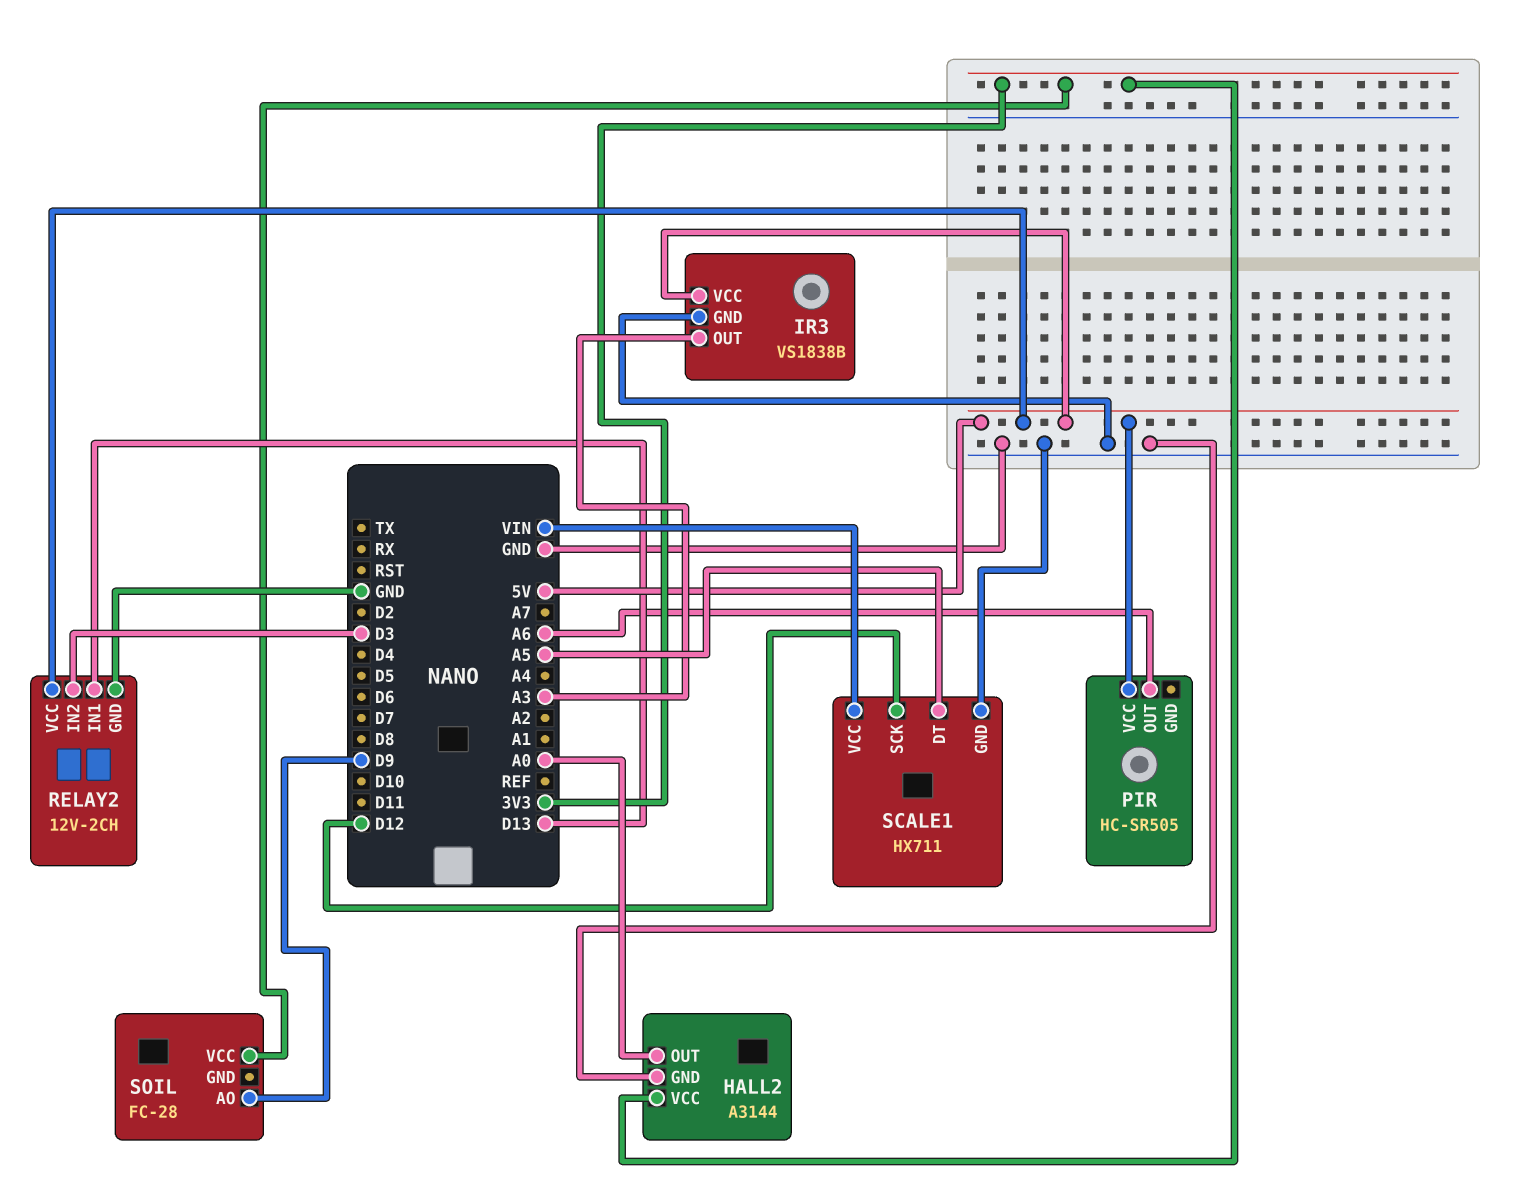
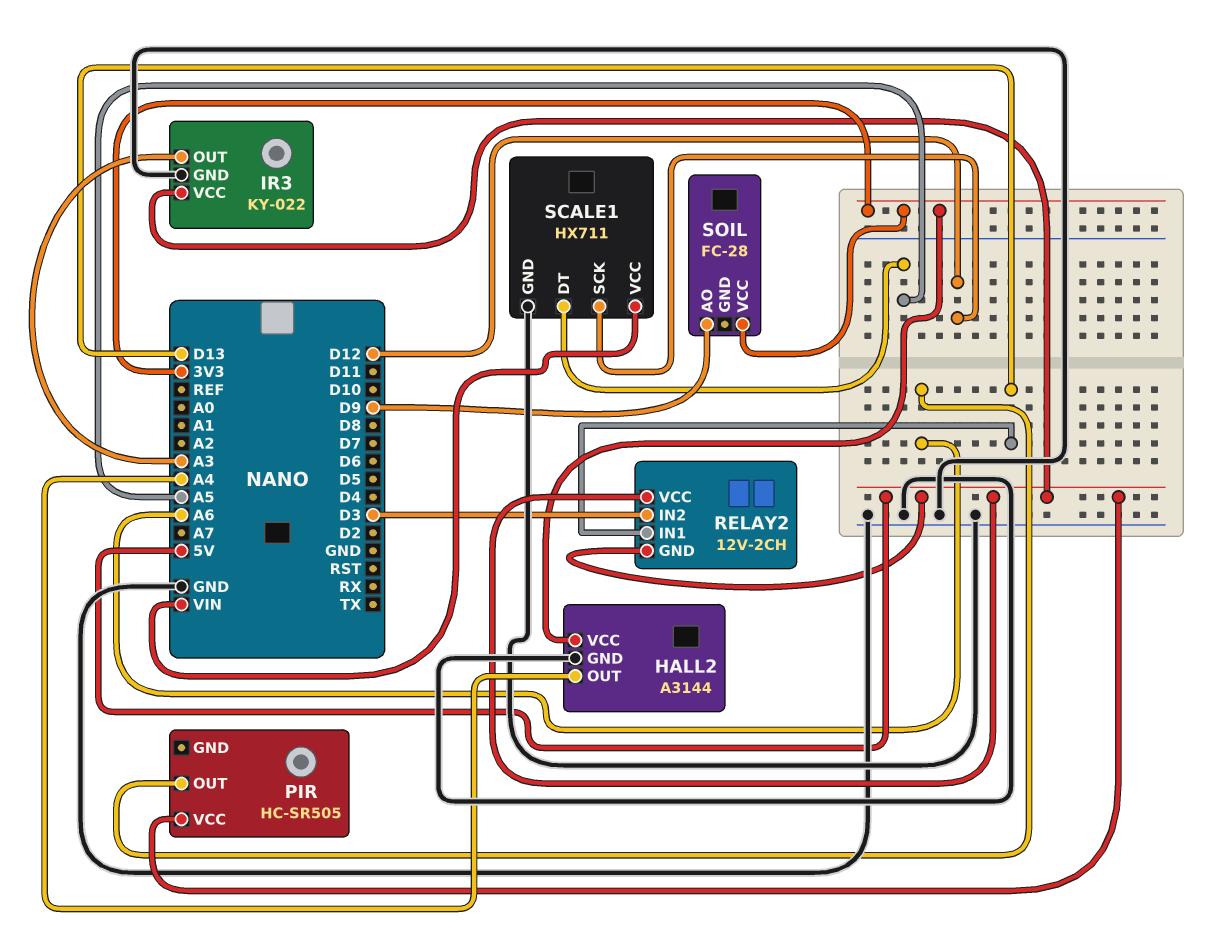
HALL2 pin OUT: A0 -> A4
IR3: VS1838B -> KY-022
RELAY2 pin GND: GND -> 5V

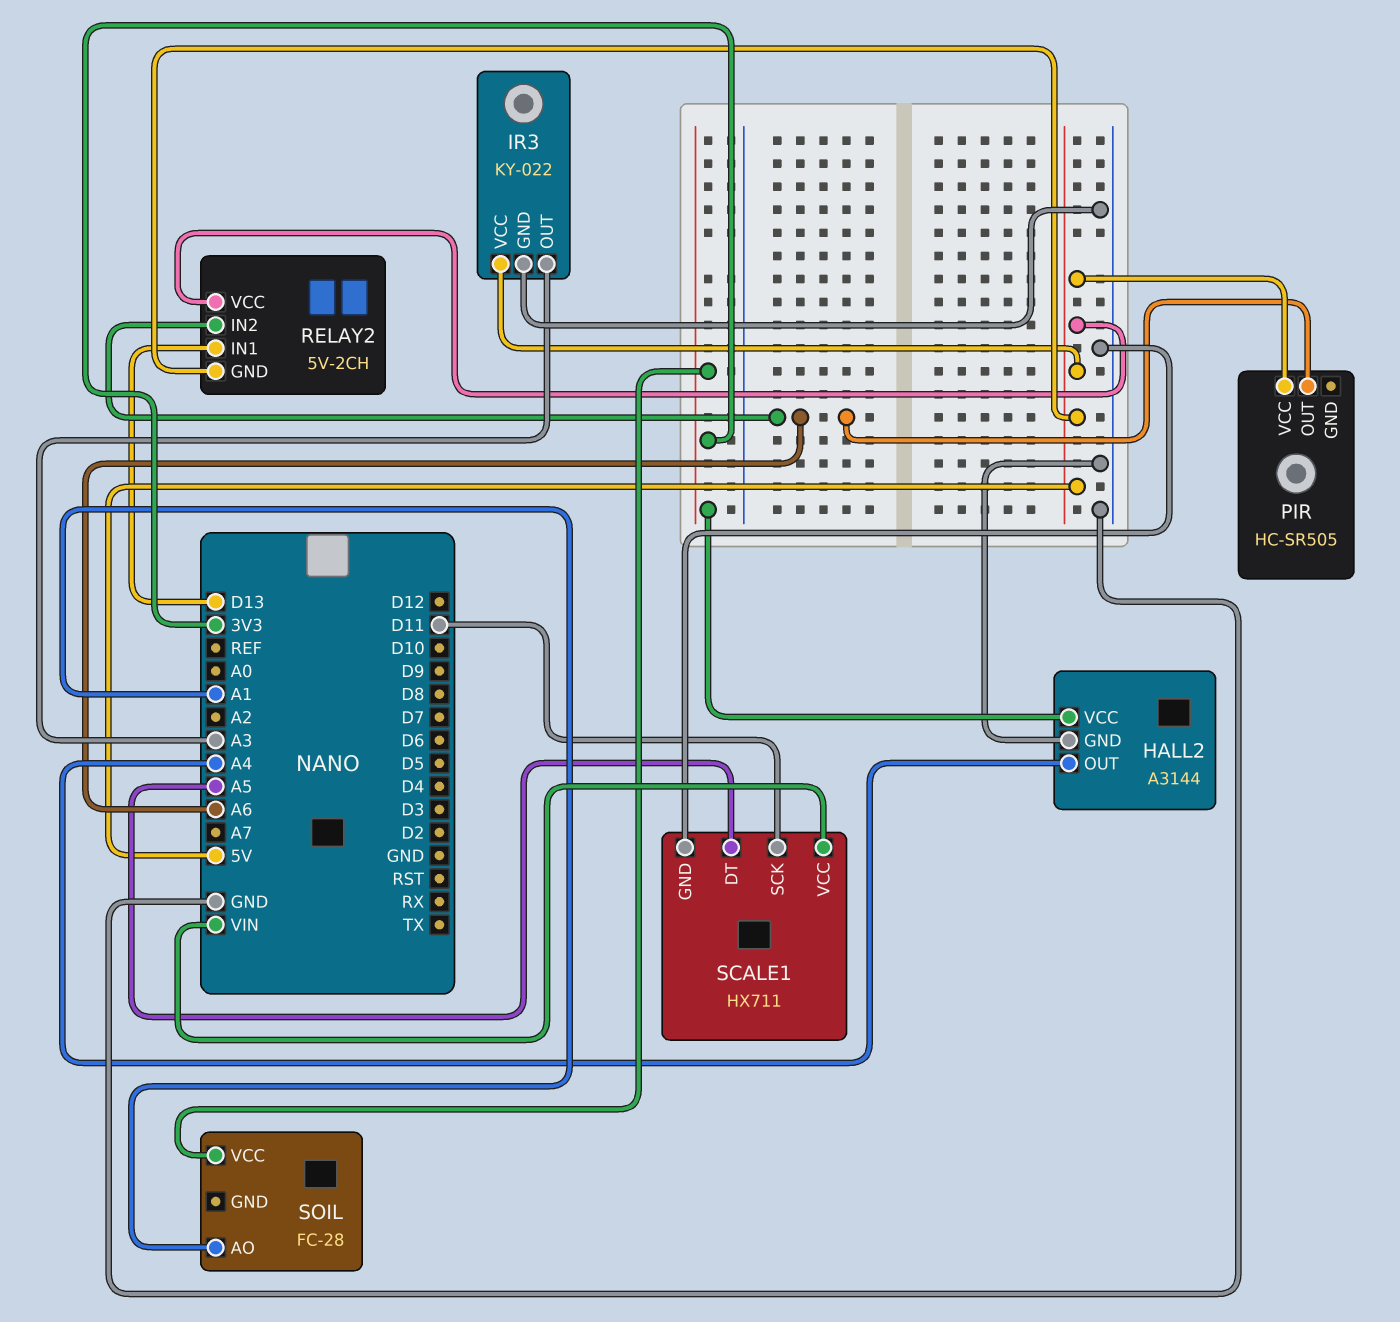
RELAY2: 12V-2CH -> 5V-2CH
RELAY2 pin IN2: D3 -> A6
SCALE1 pin SCK: D12 -> D11
SOIL pin AO: D9 -> A1

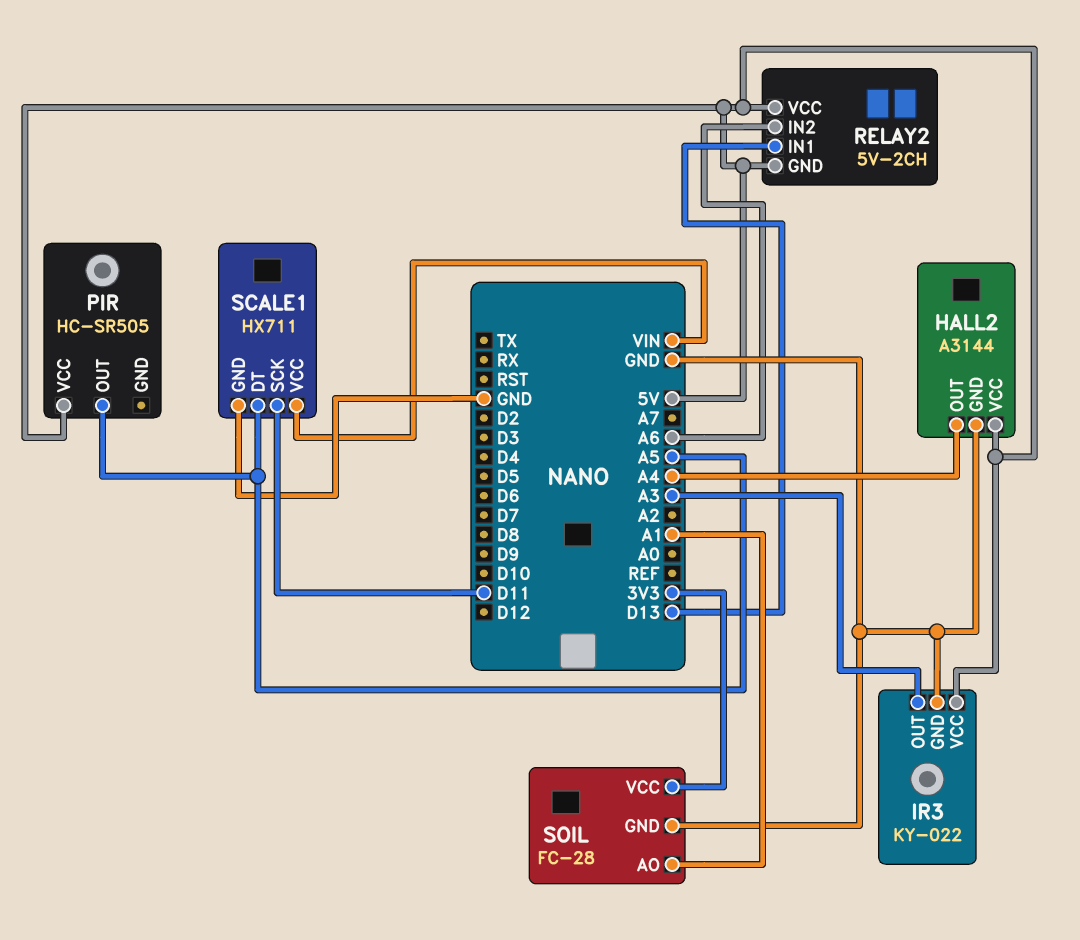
HALL2 pin VCC: 3V3 -> 5V
PIR pin OUT: A6 -> A5
SOIL pin GND: none -> GND

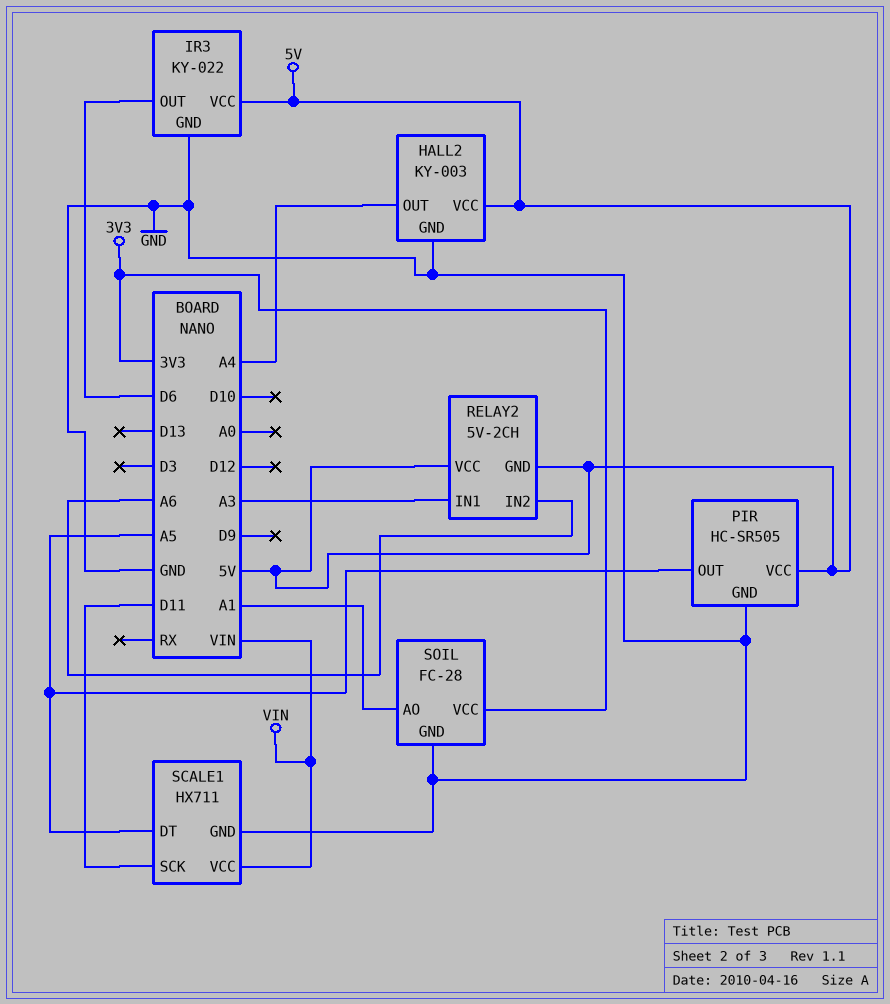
HALL2: A3144 -> KY-003
IR3 pin OUT: A3 -> D6
PIR pin GND: none -> GND
RELAY2 pin IN1: D13 -> A3

